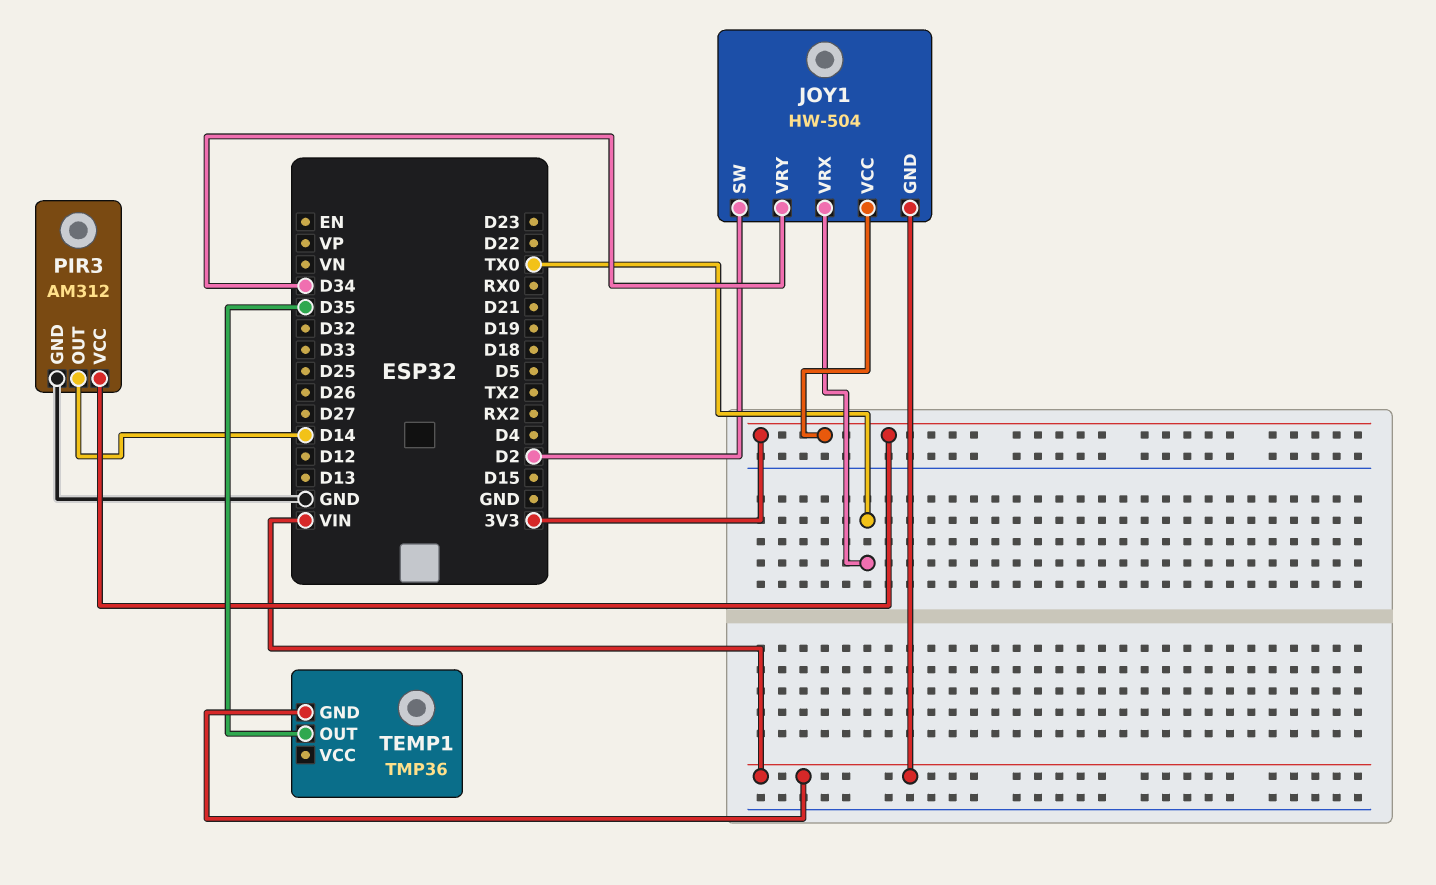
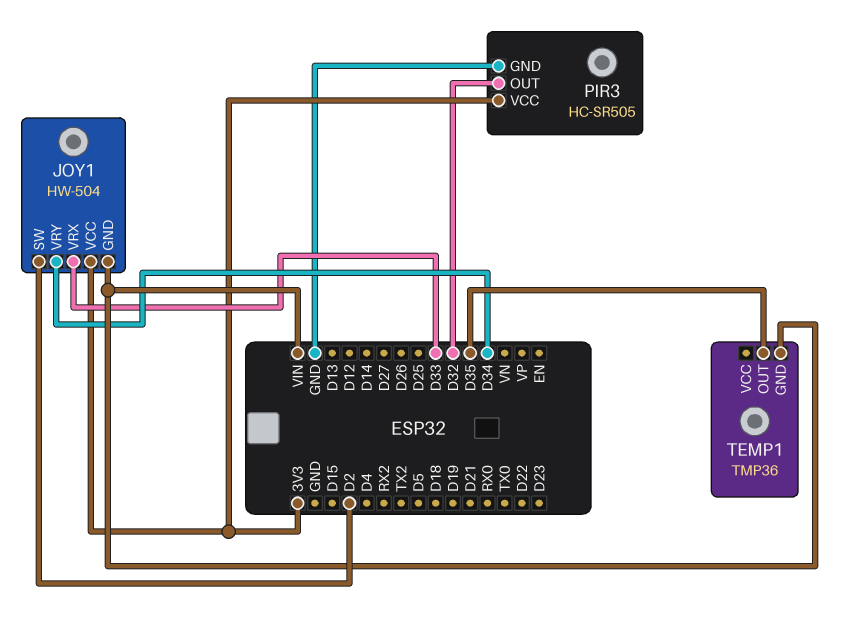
JOY1 pin VRX: TX0 -> D33
PIR3: AM312 -> HC-SR505
PIR3 pin OUT: D14 -> D32

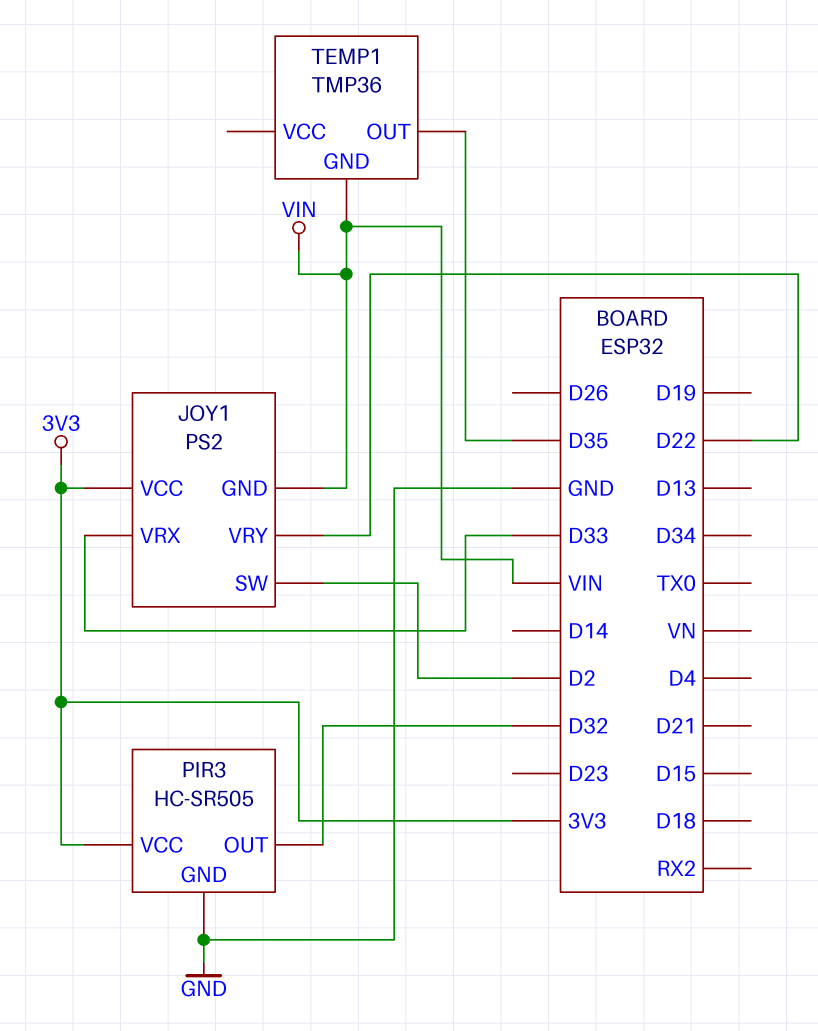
JOY1: HW-504 -> PS2
JOY1 pin VRY: D34 -> D22

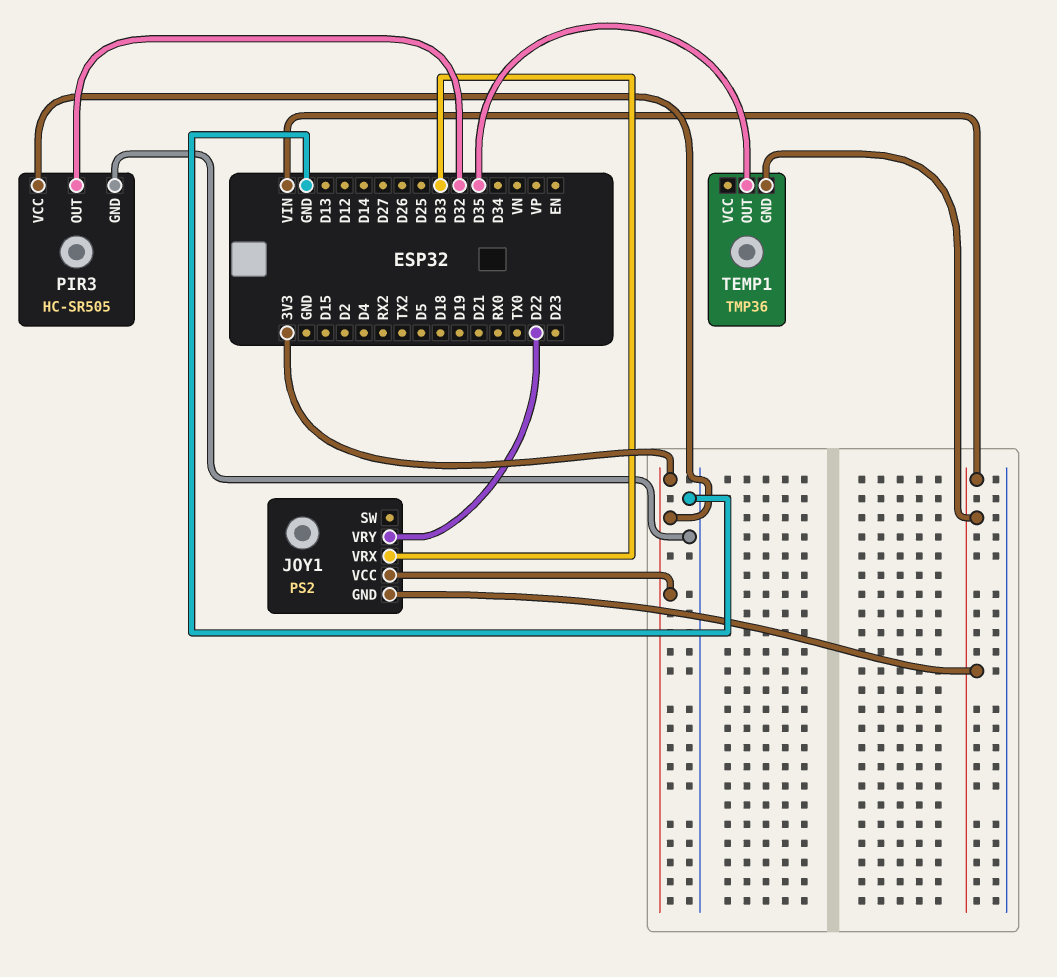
JOY1 pin SW: D2 -> none

